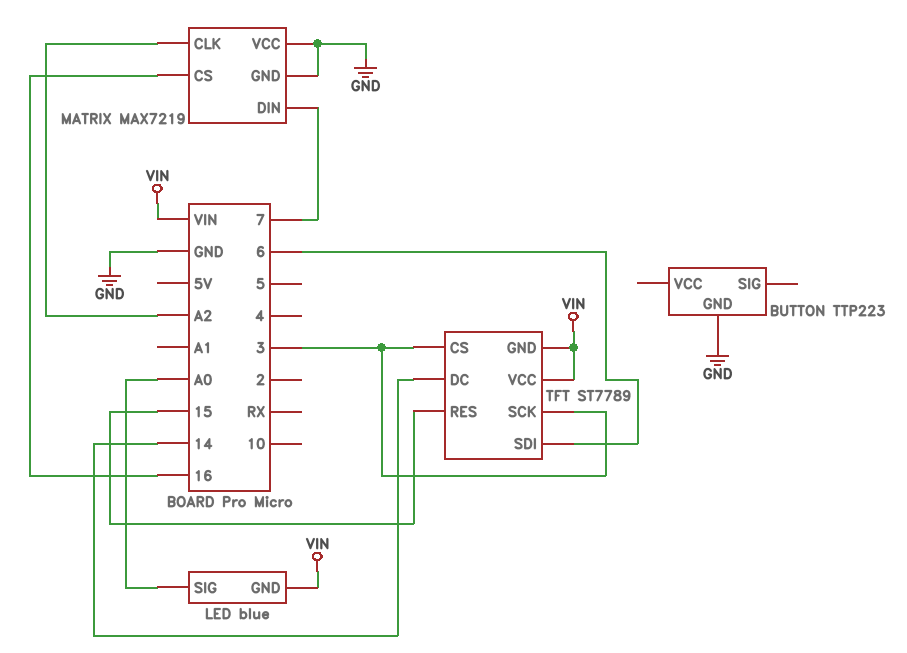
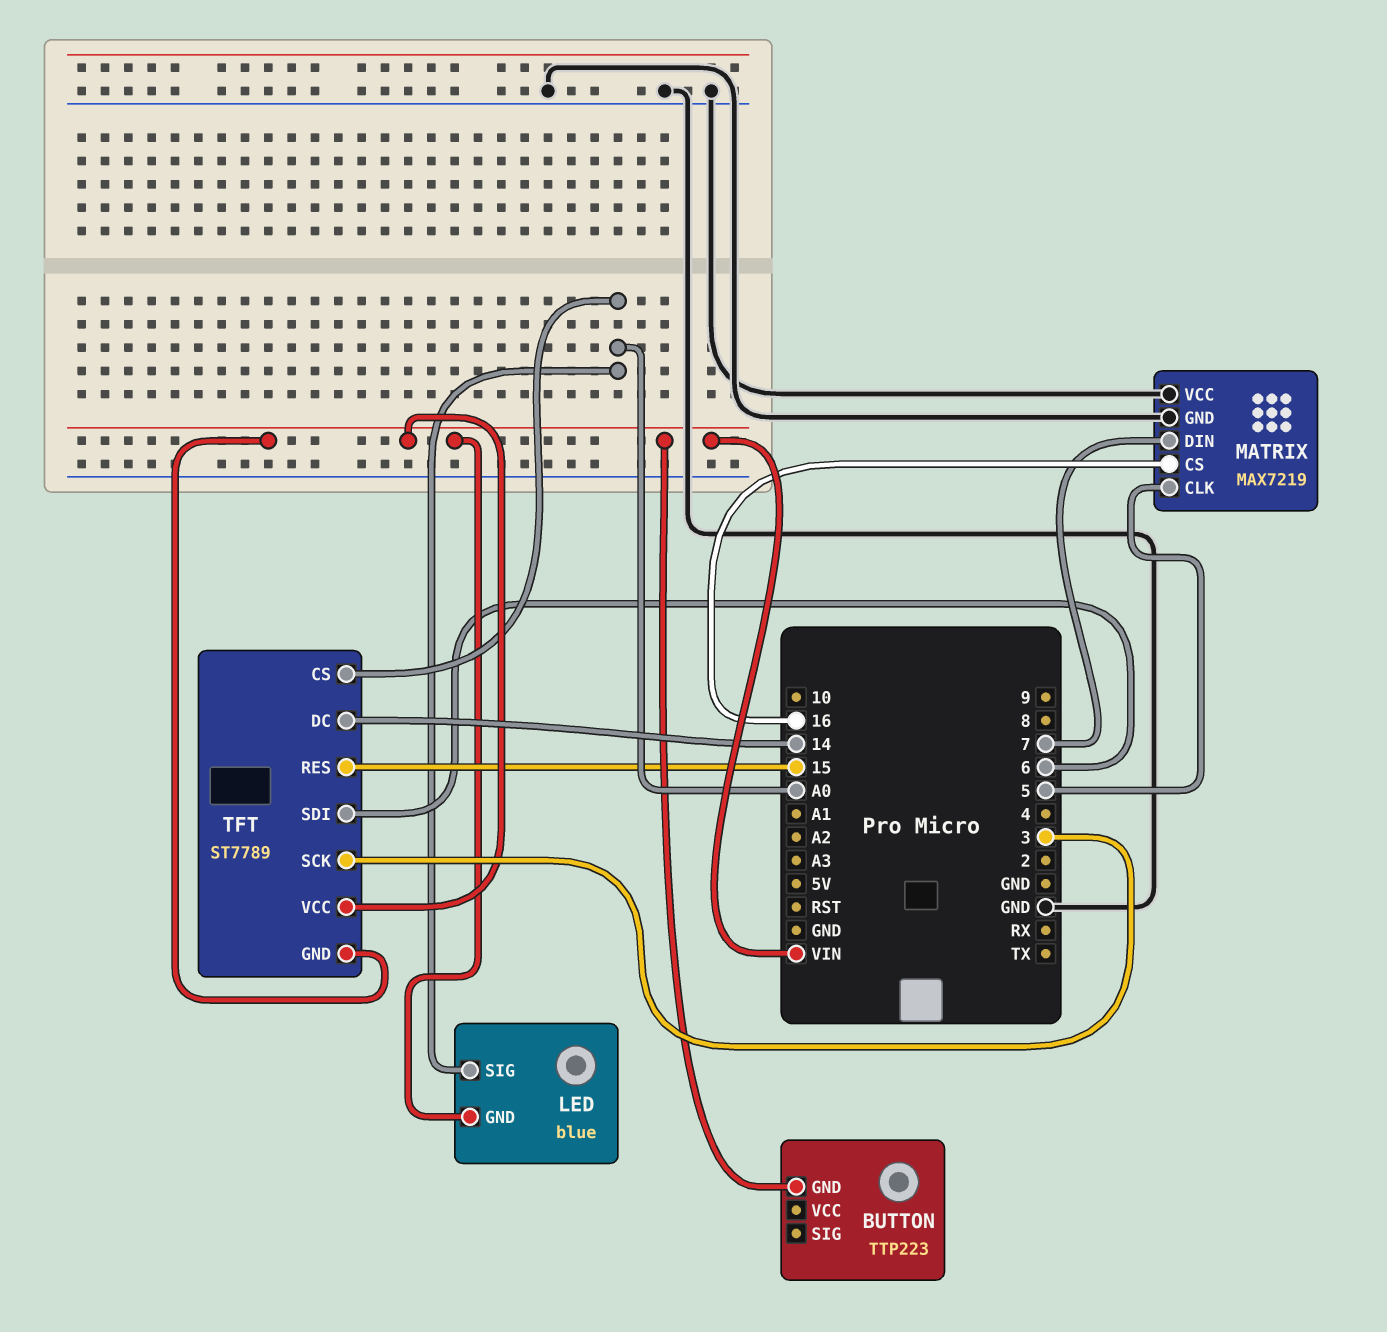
BUTTON pin GND: GND -> VIN
MATRIX pin CLK: A2 -> 5
TFT pin CS: 3 -> A0

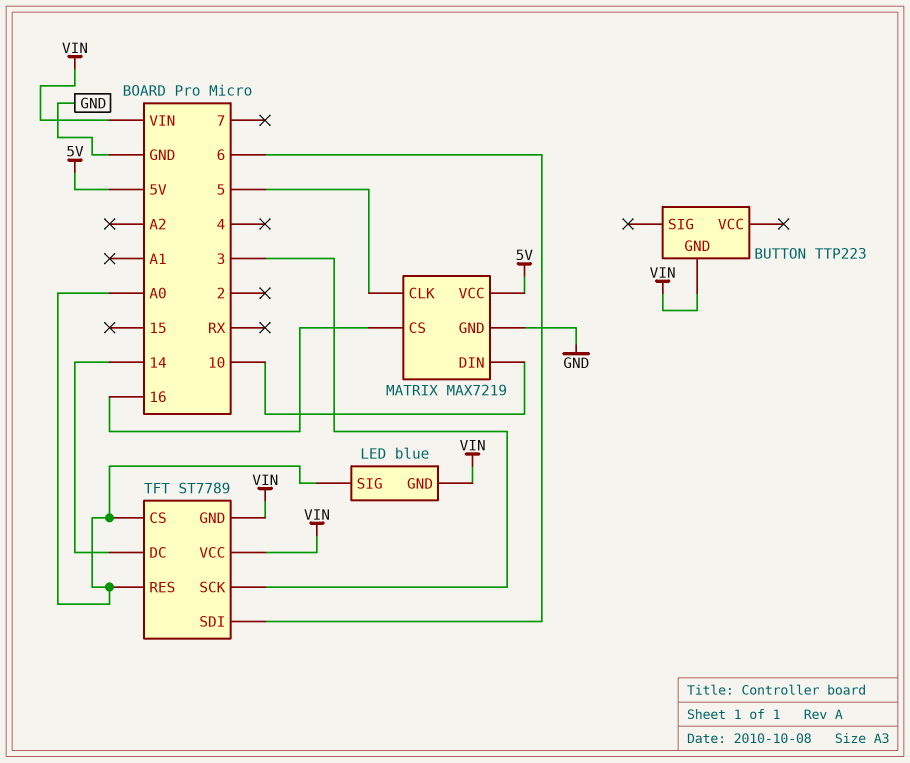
MATRIX pin DIN: 7 -> 10
MATRIX pin VCC: GND -> 5V
TFT pin RES: 15 -> A0

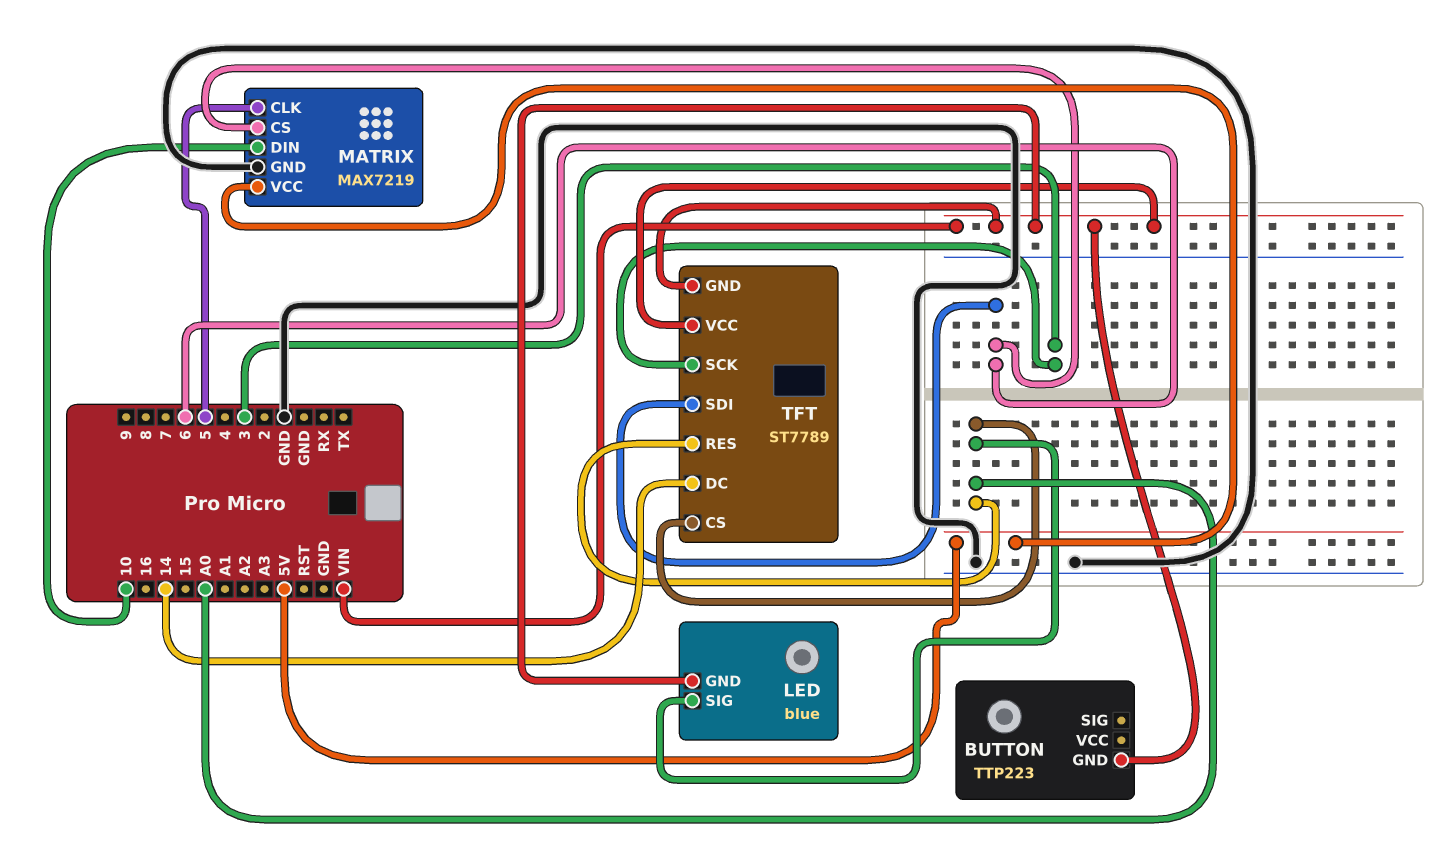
MATRIX pin CS: 16 -> 6

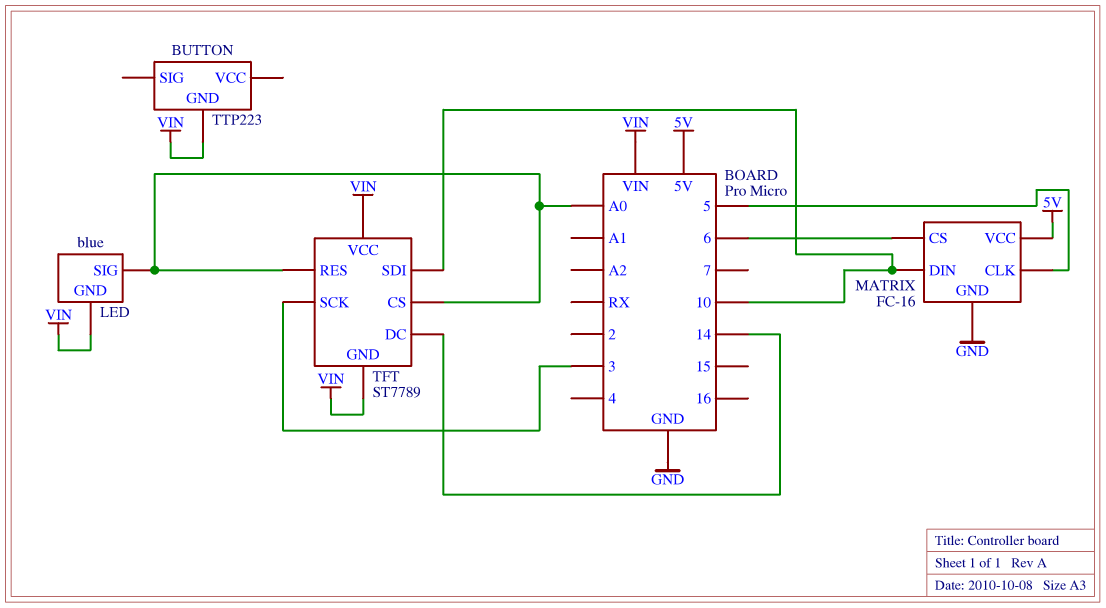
MATRIX: MAX7219 -> FC-16
TFT pin SDI: 6 -> 10

